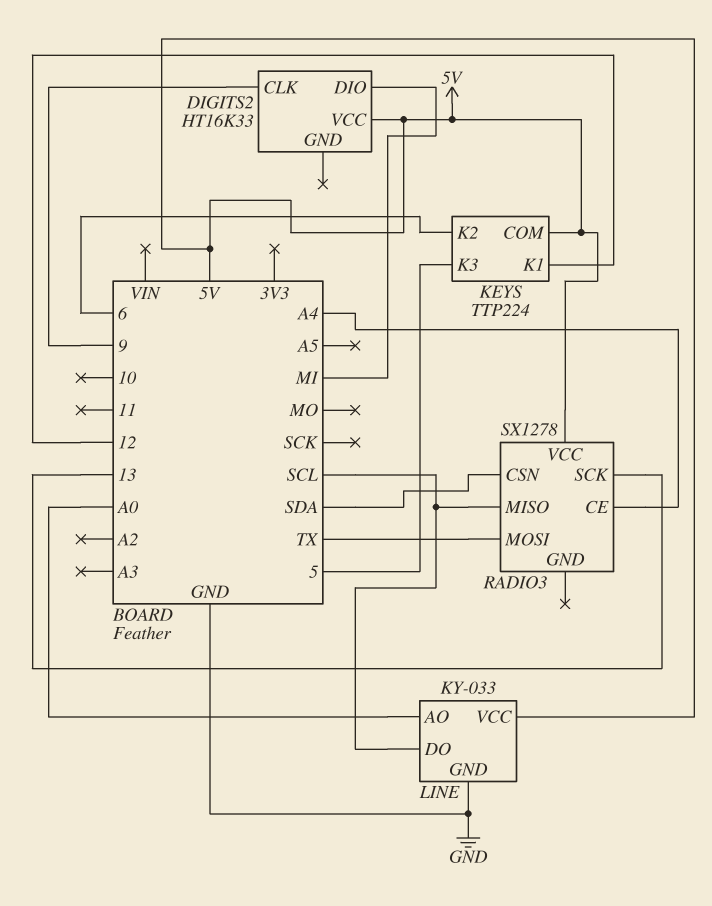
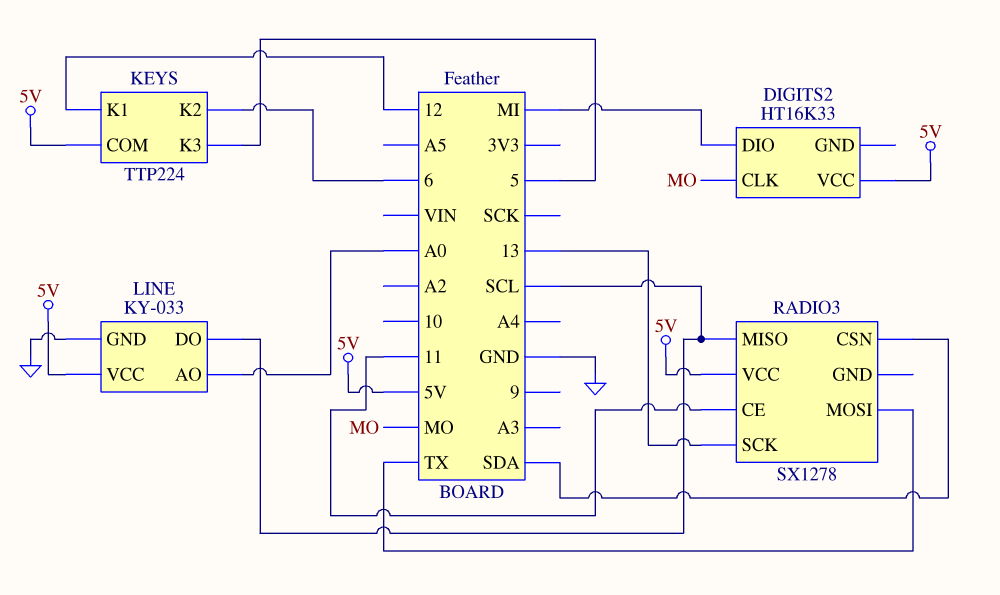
DIGITS2 pin CLK: 9 -> MO
RADIO3 pin CE: A4 -> 11

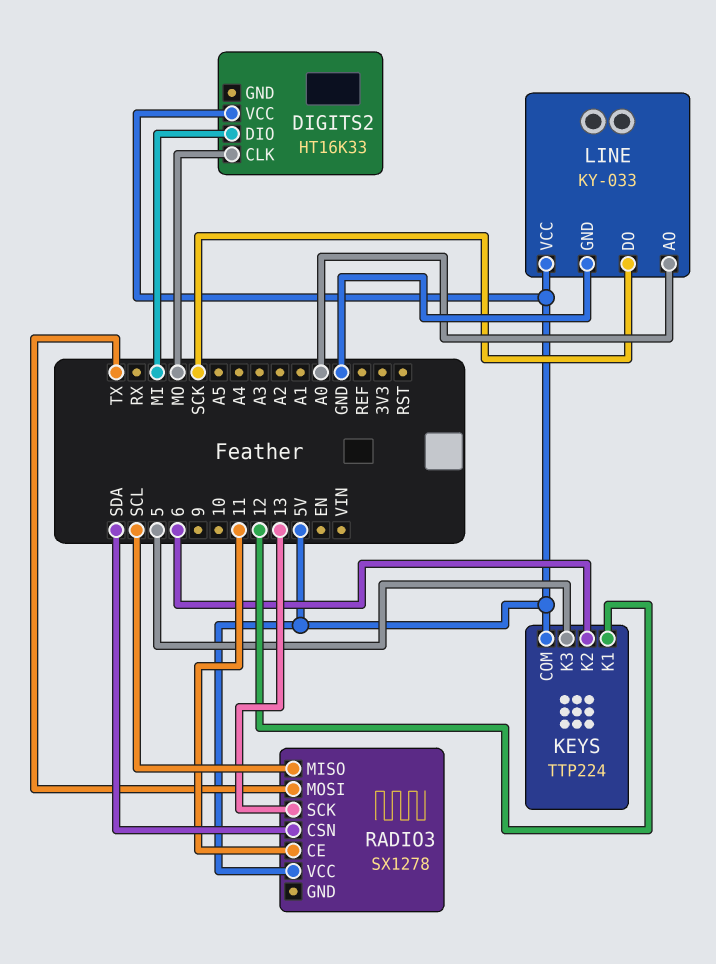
LINE pin DO: SCL -> SCK

